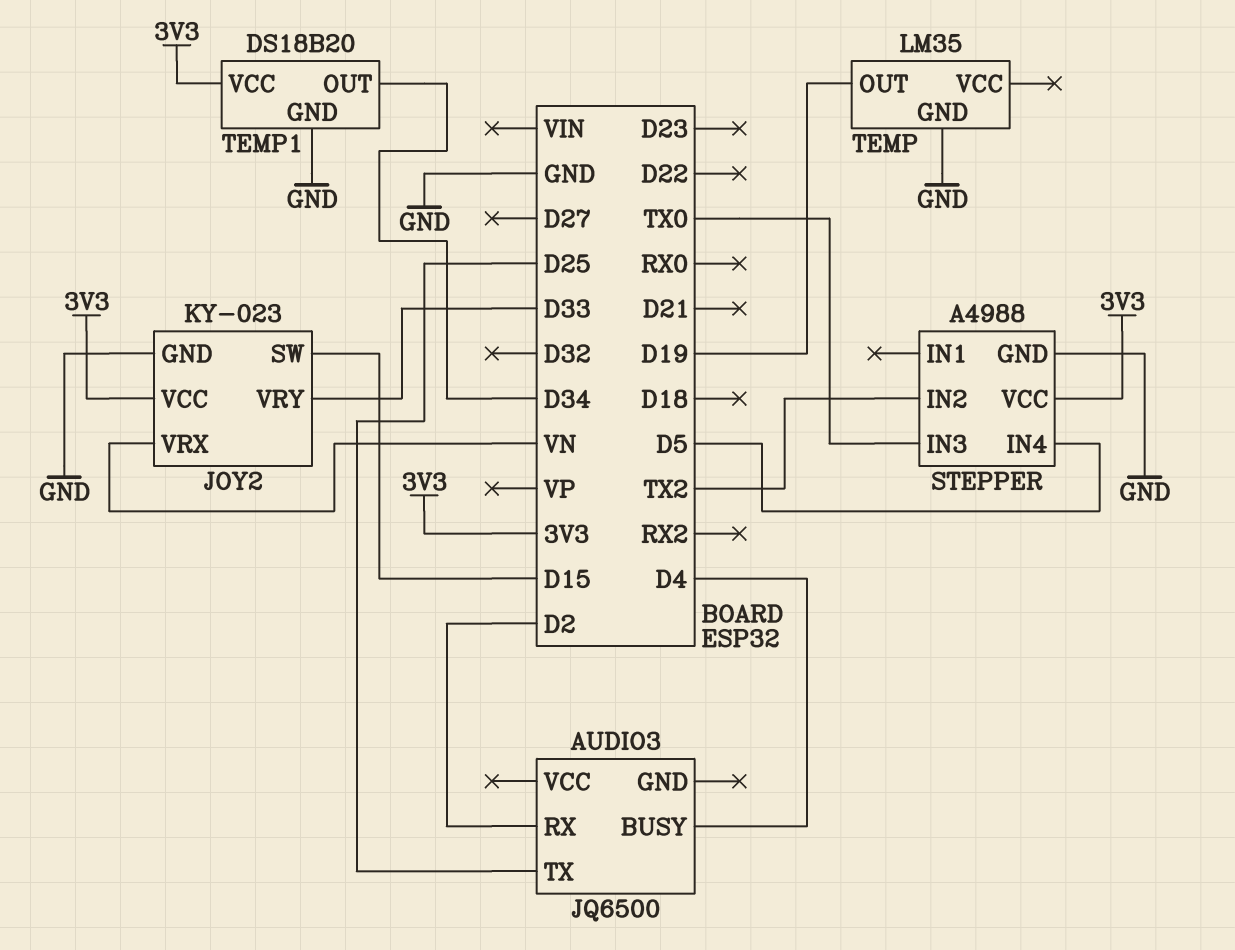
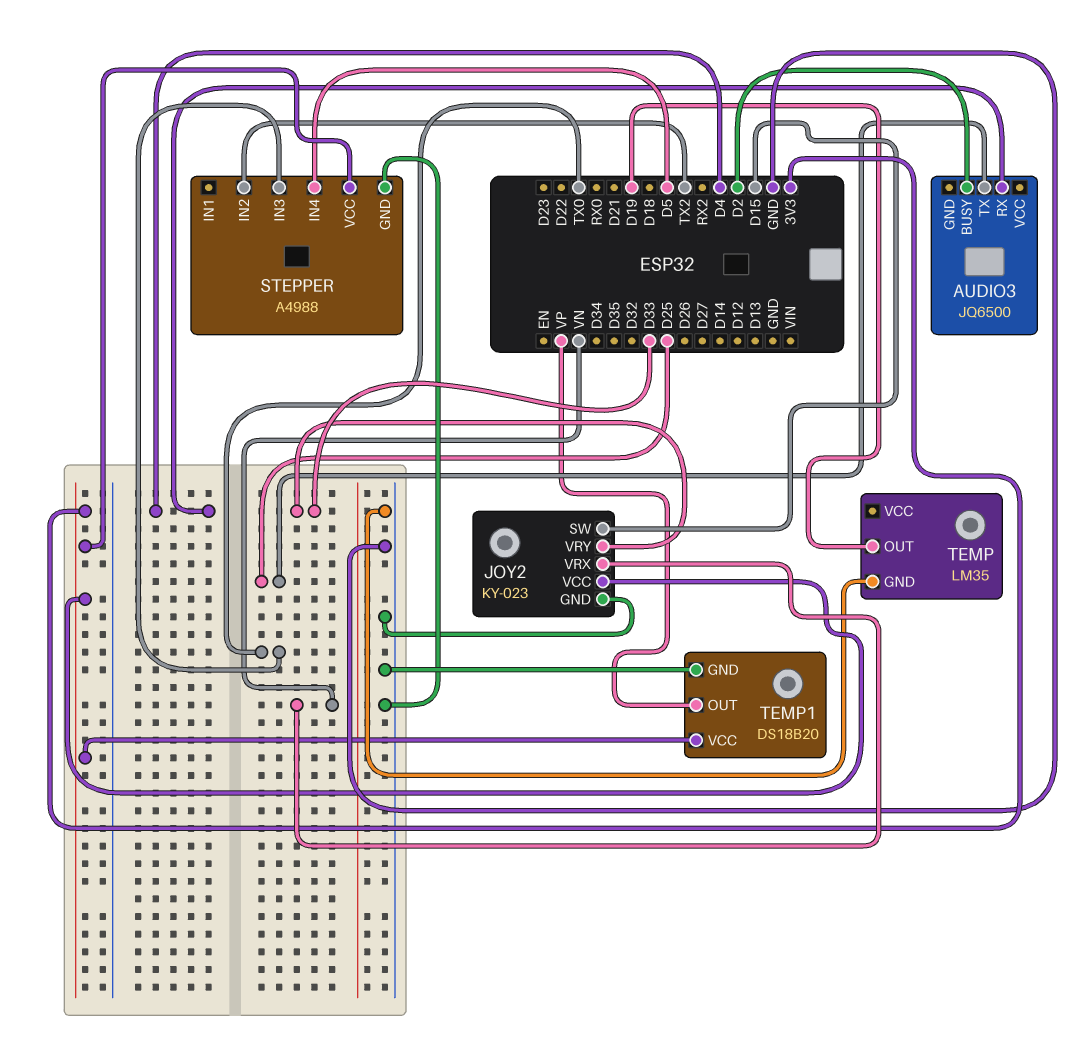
AUDIO3 pin BUSY: D4 -> D2
AUDIO3 pin RX: D2 -> D4
TEMP1 pin OUT: D34 -> VP

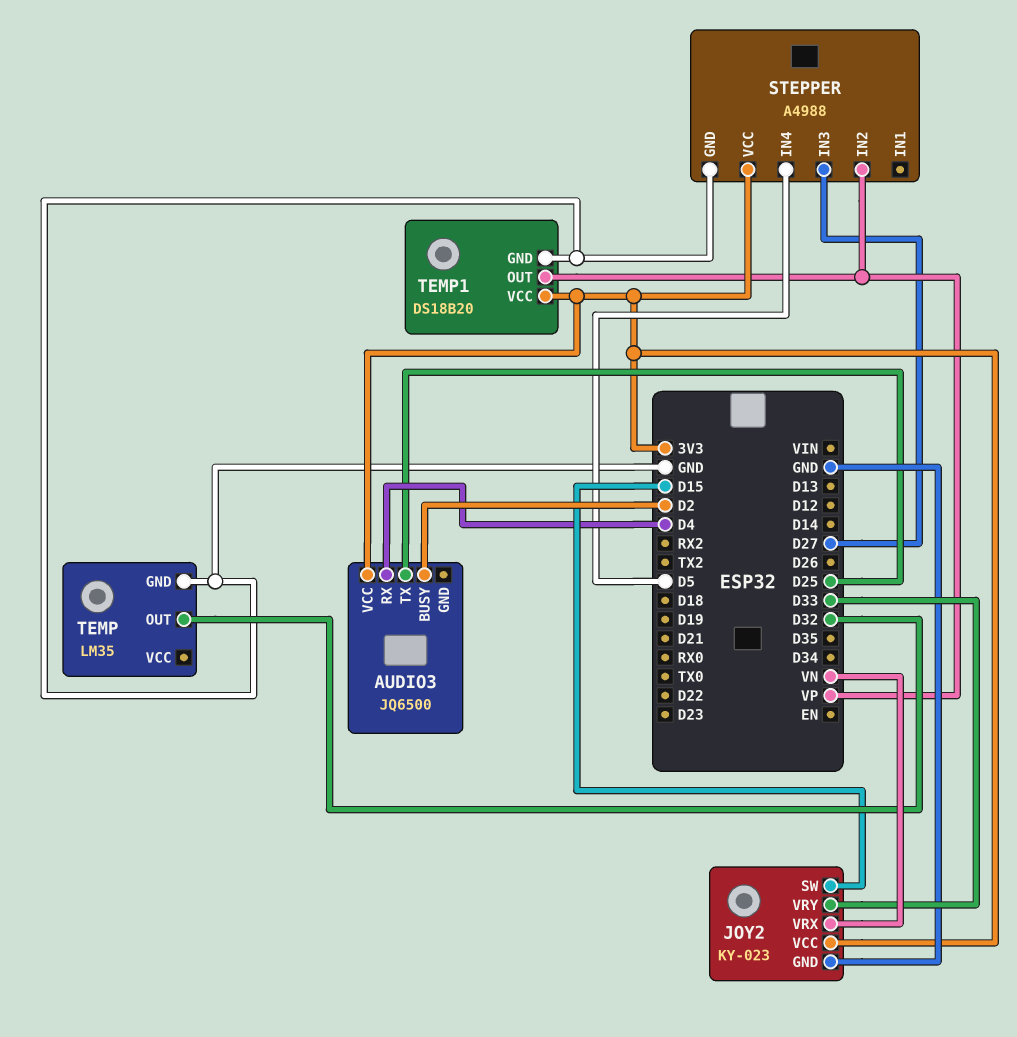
AUDIO3 pin VCC: none -> 3V3
STEPPER pin IN2: TX2 -> VP
STEPPER pin IN3: TX0 -> D27
TEMP pin OUT: D19 -> D32

